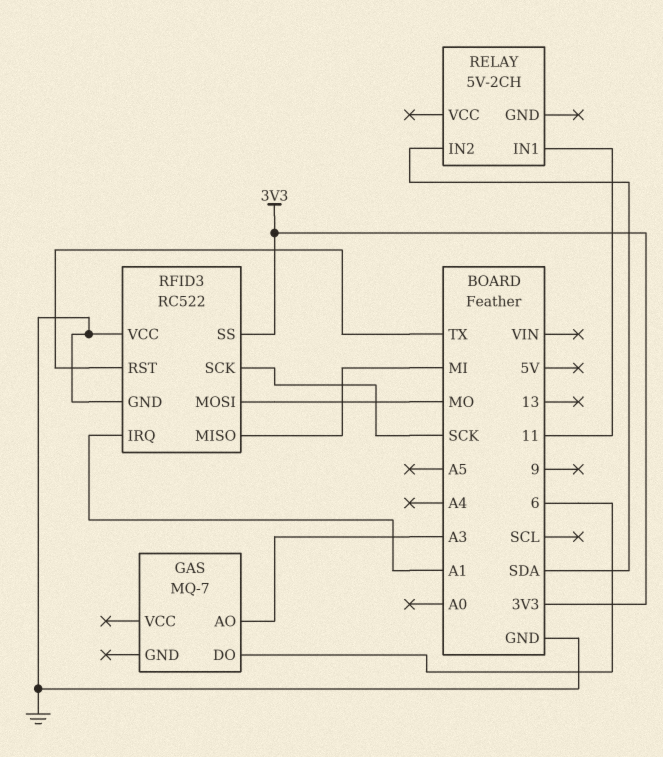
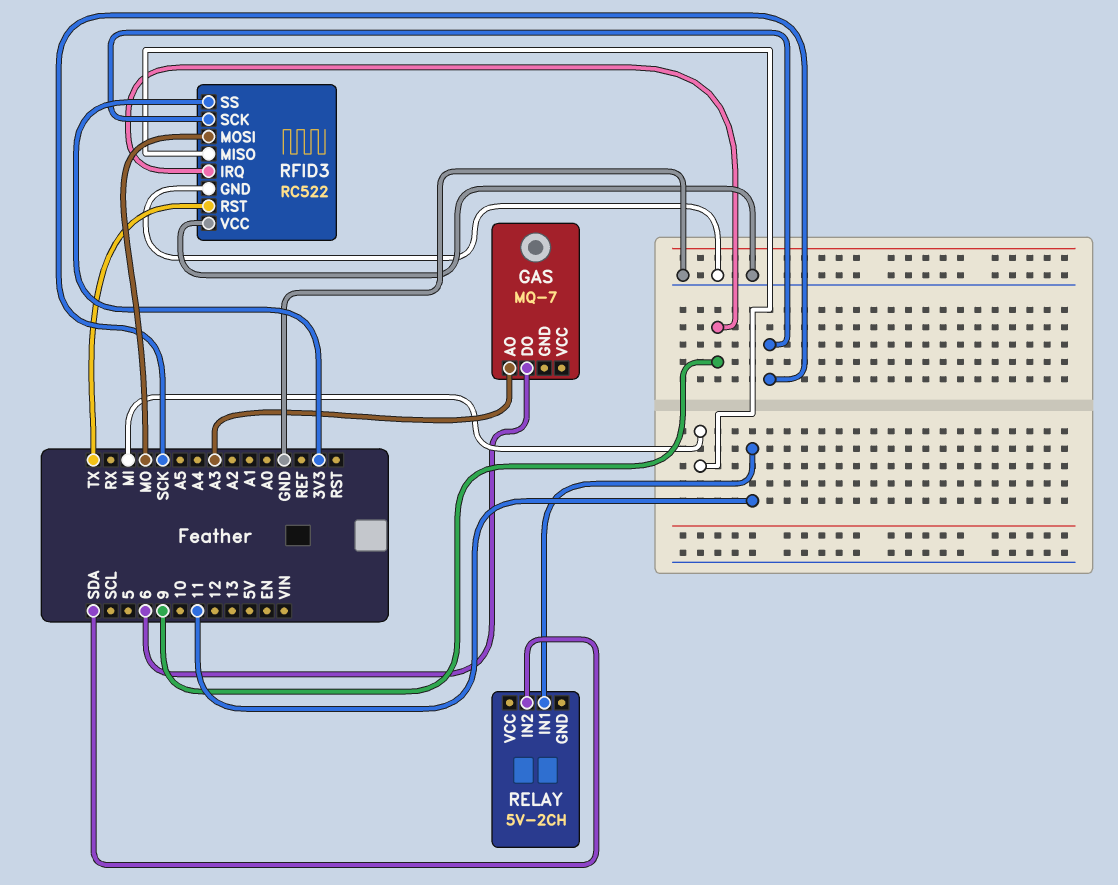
RFID3 pin IRQ: A1 -> 9

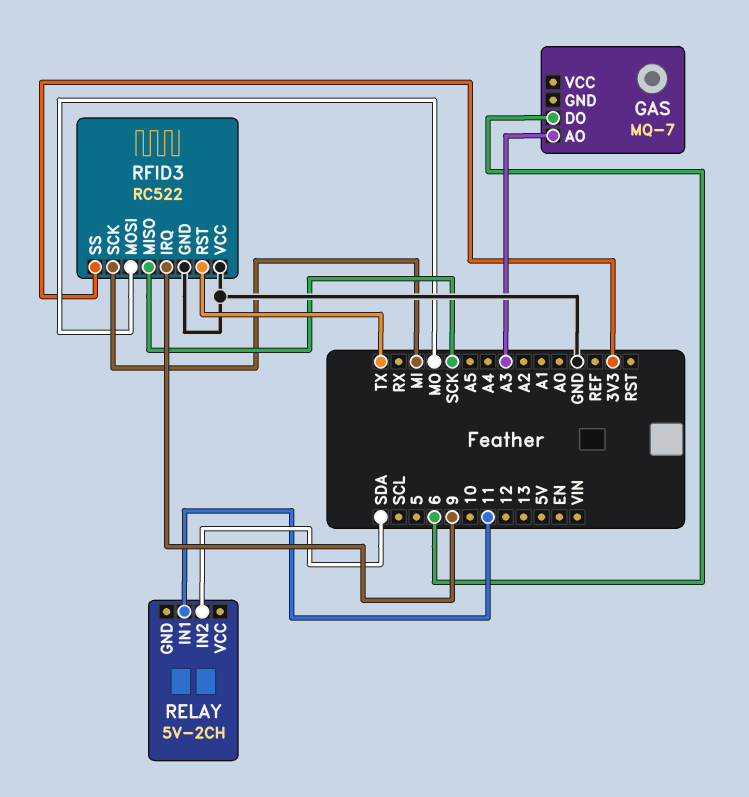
RFID3 pin MISO: MI -> SCK
RFID3 pin SCK: SCK -> MI

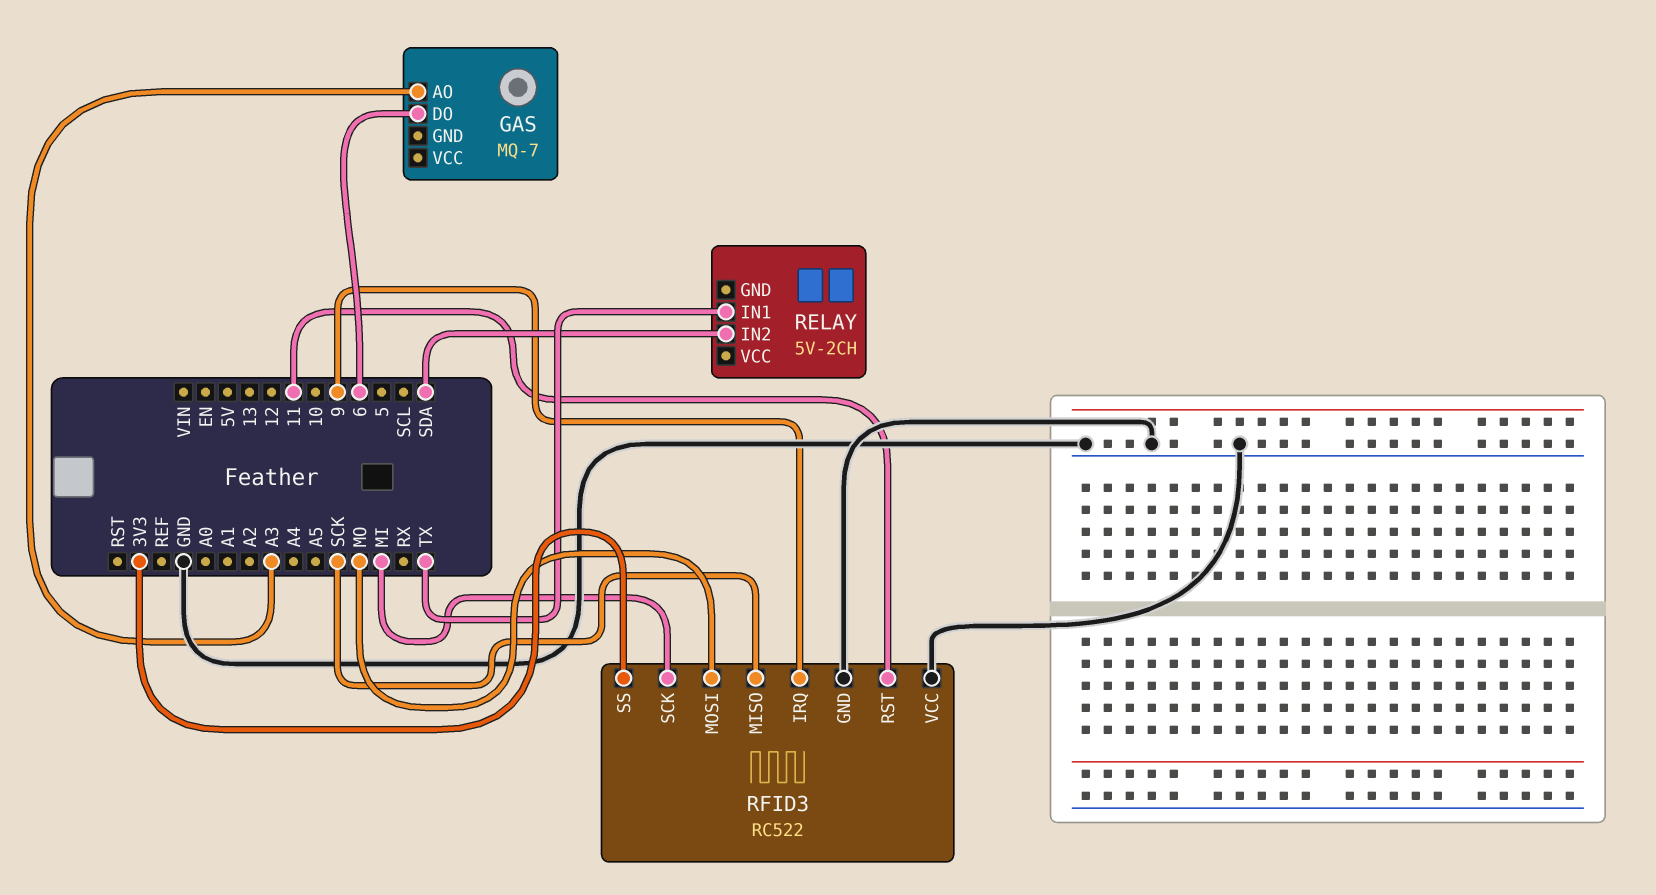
RELAY pin IN1: 11 -> TX
RFID3 pin RST: TX -> 11

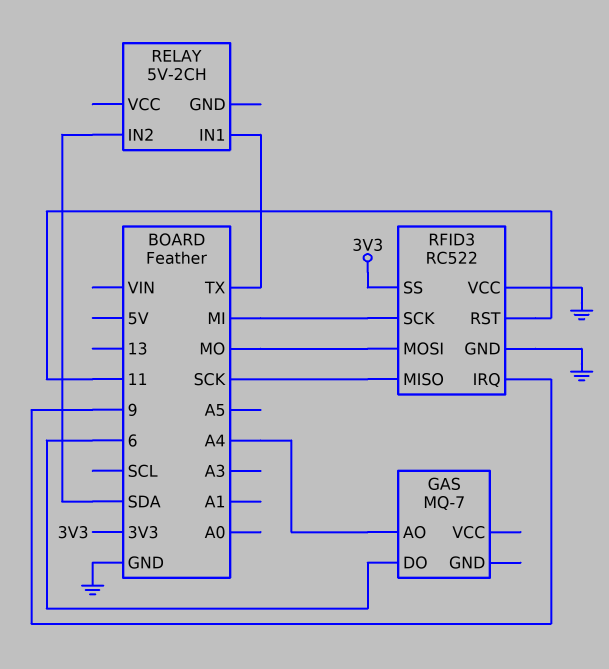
GAS pin AO: A3 -> A4

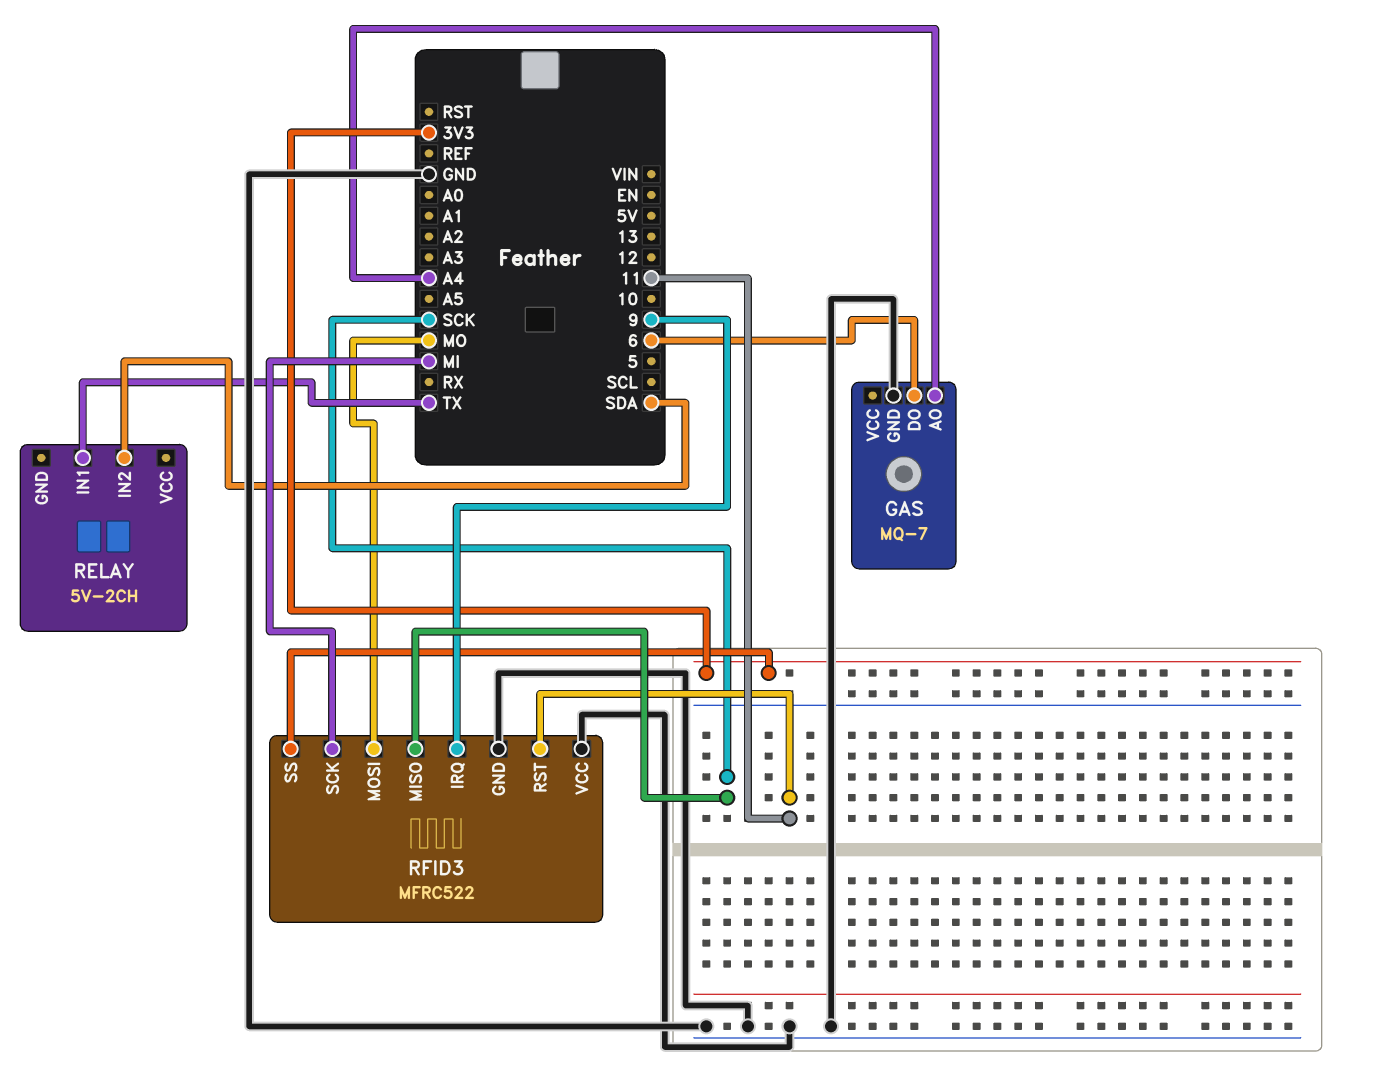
GAS pin GND: none -> GND
RFID3: RC522 -> MFRC522

